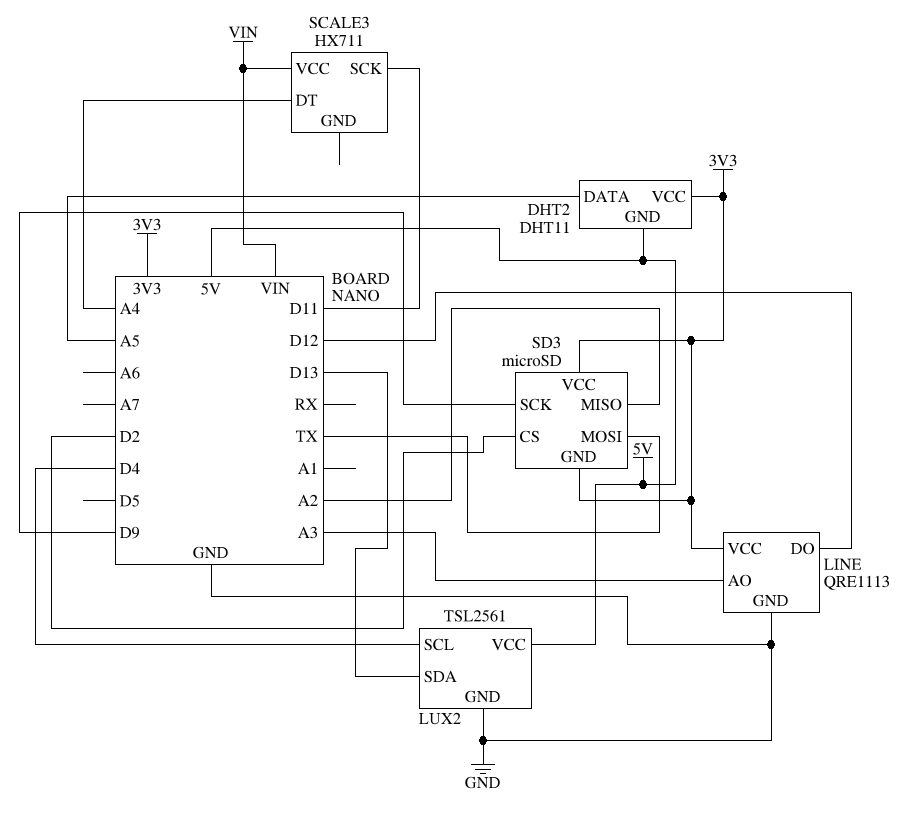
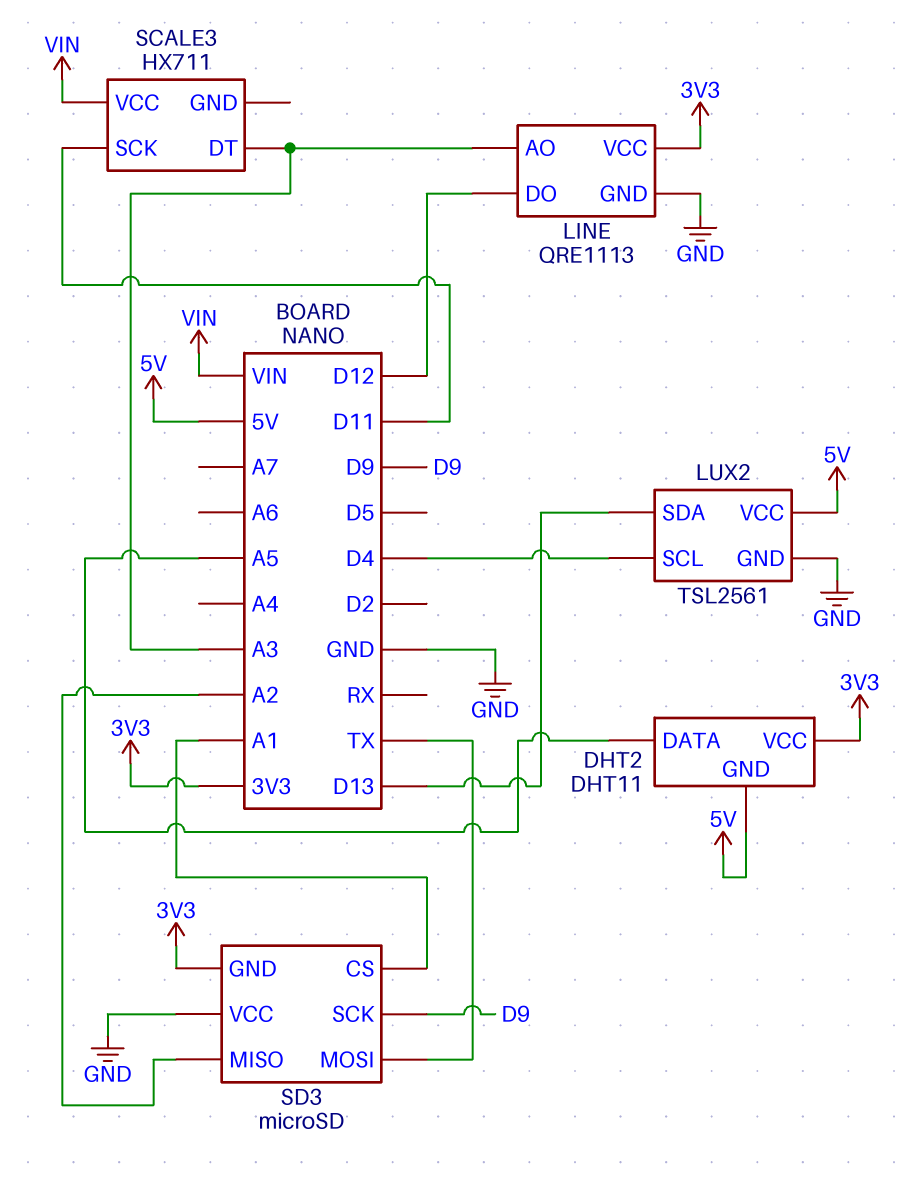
SCALE3 pin DT: A4 -> A3
SD3 pin CS: D2 -> A1
SD3 pin VCC: 3V3 -> GND

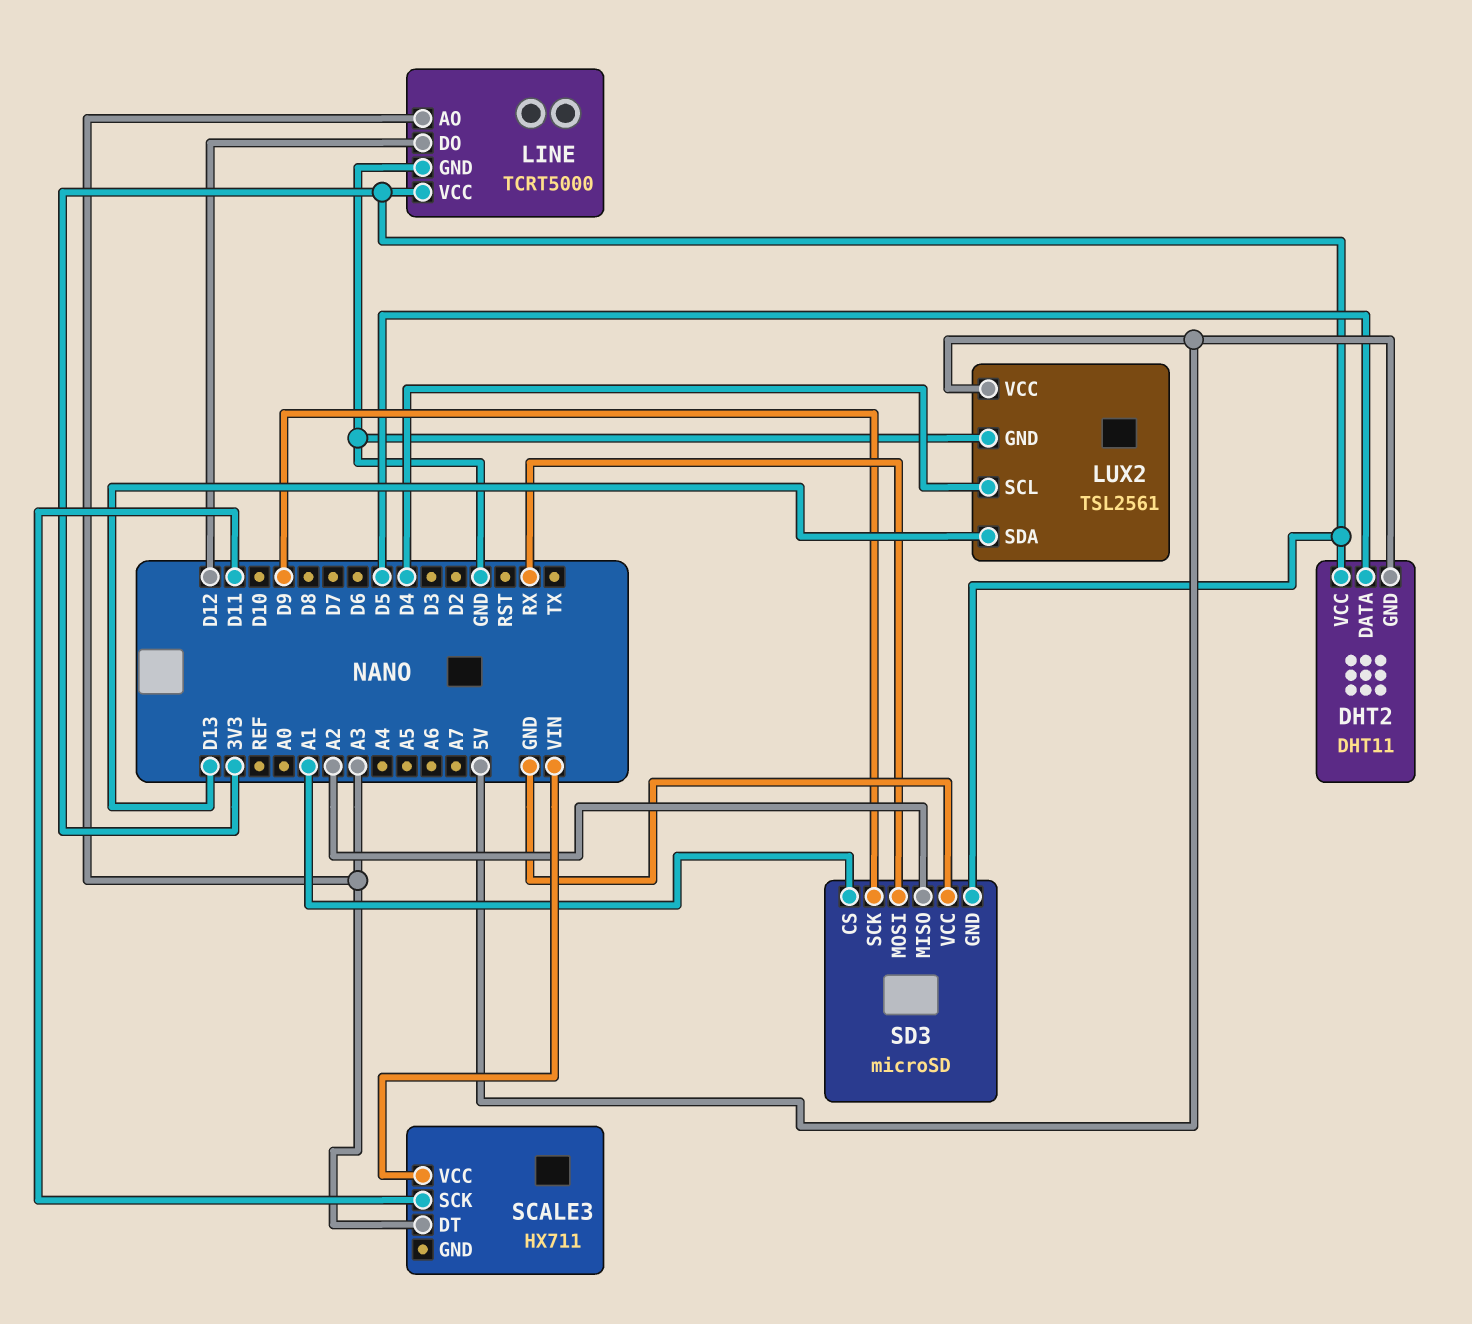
DHT2 pin DATA: A5 -> D5
LINE: QRE1113 -> TCRT5000
SD3 pin MOSI: TX -> RX

